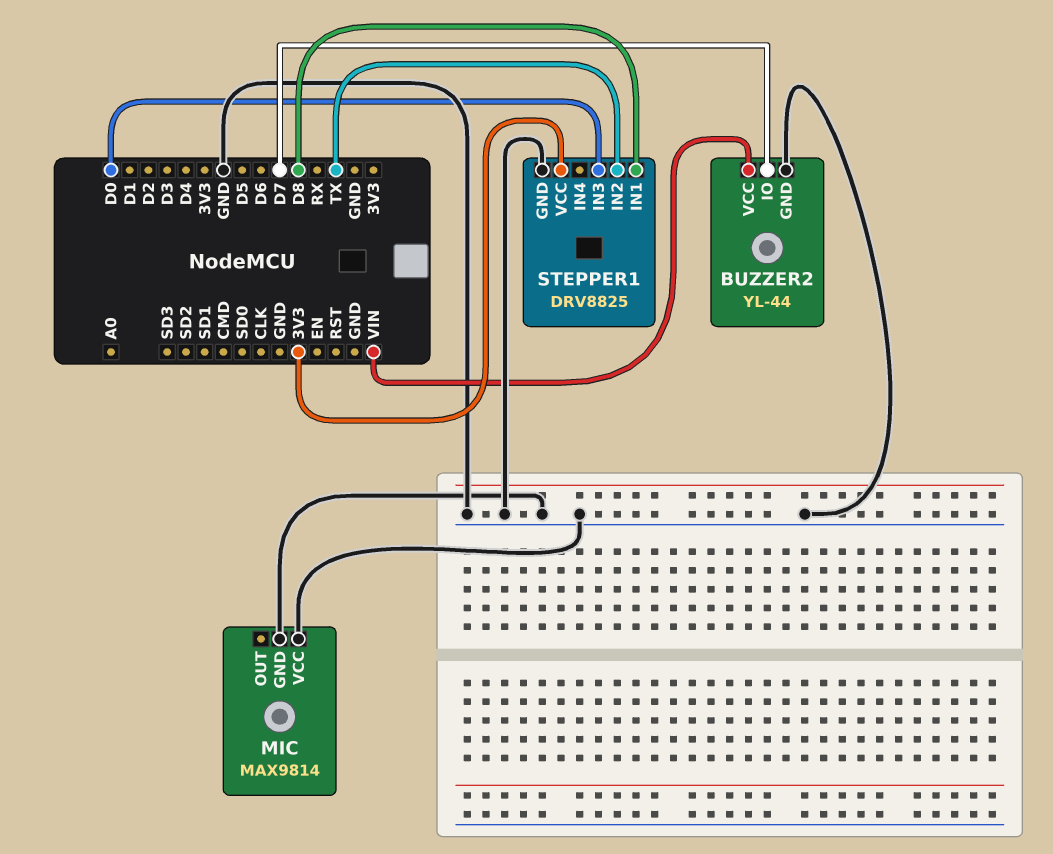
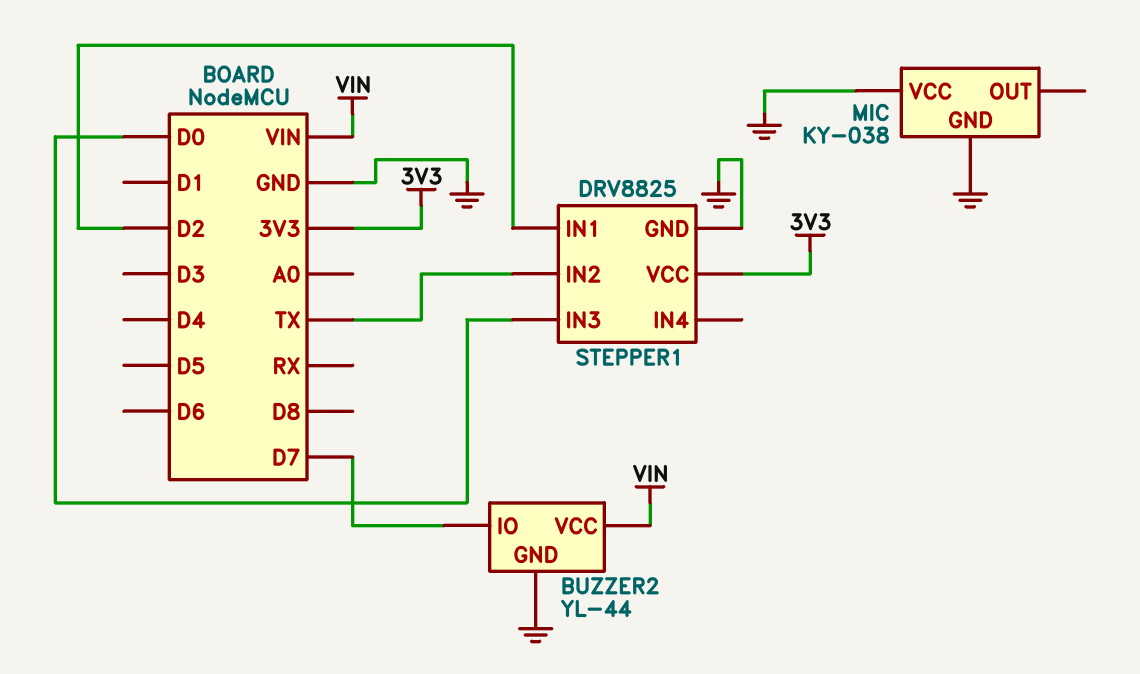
MIC: MAX9814 -> KY-038
STEPPER1 pin IN1: D8 -> D2

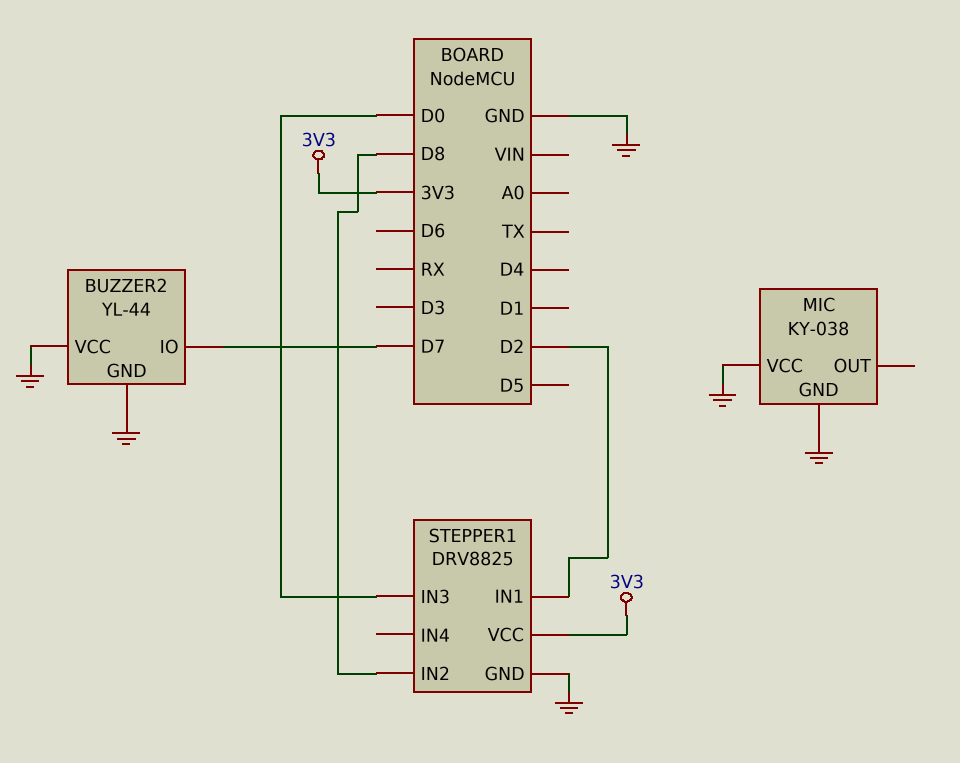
BUZZER2 pin VCC: VIN -> GND
STEPPER1 pin IN2: TX -> D8

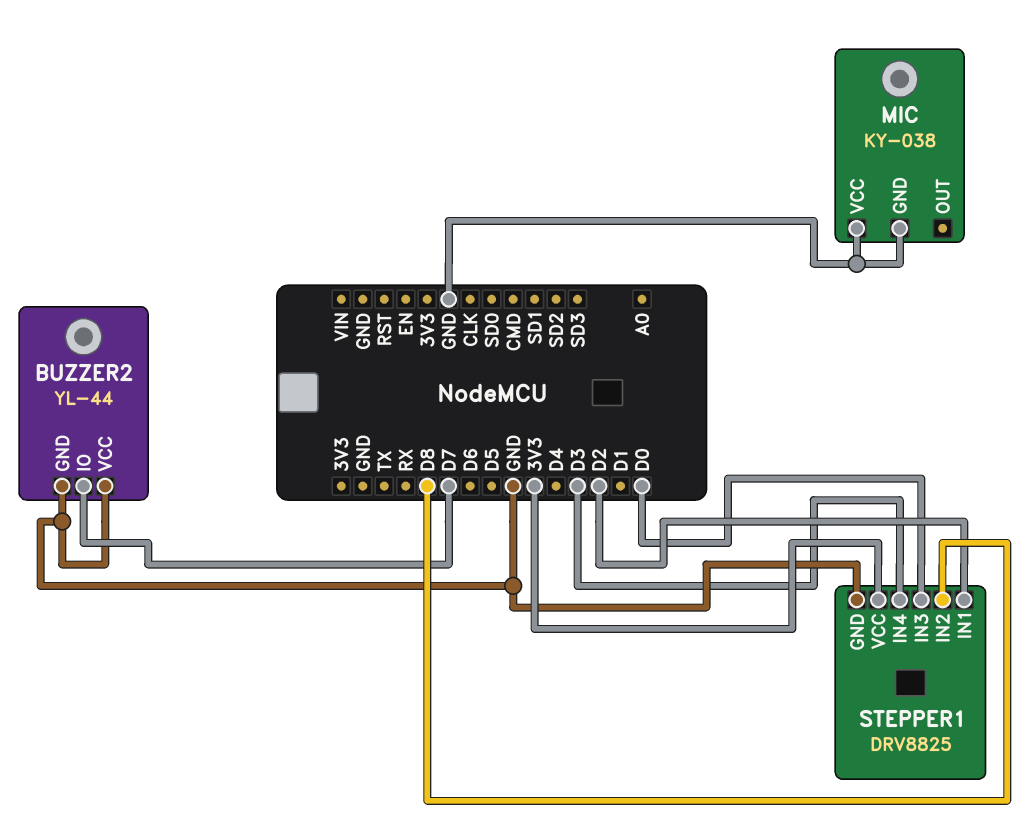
STEPPER1 pin IN4: none -> D3

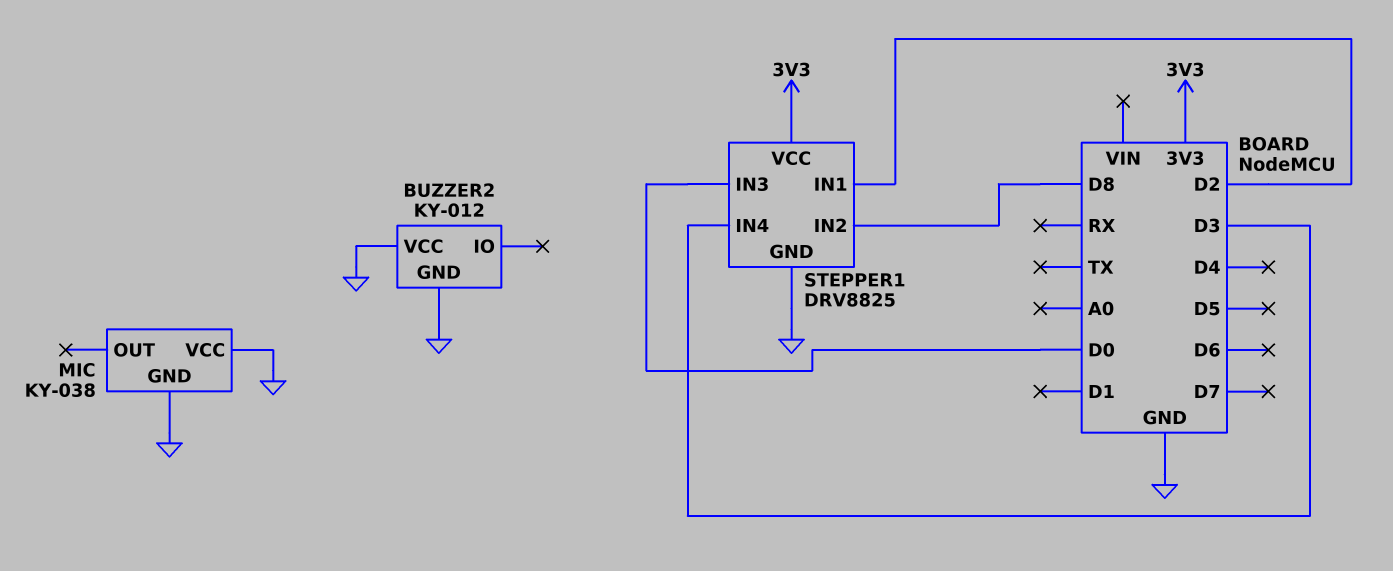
BUZZER2: YL-44 -> KY-012
BUZZER2 pin IO: D7 -> none

